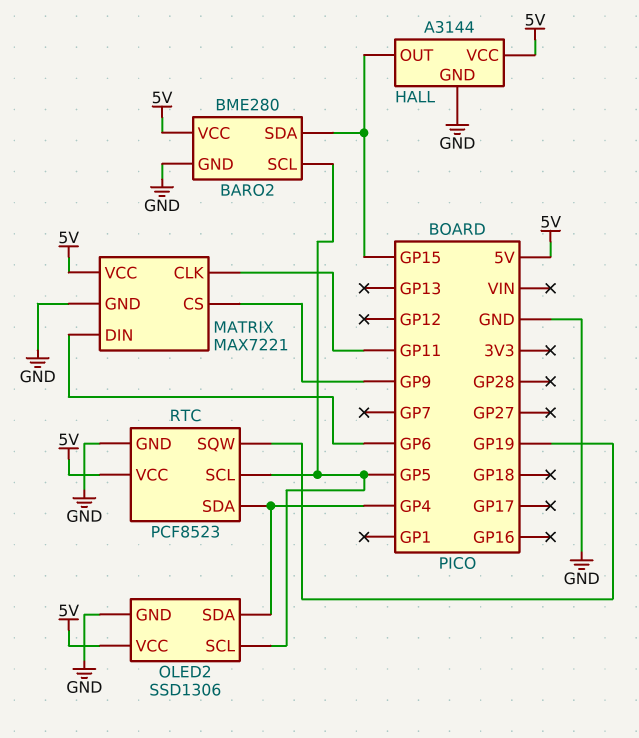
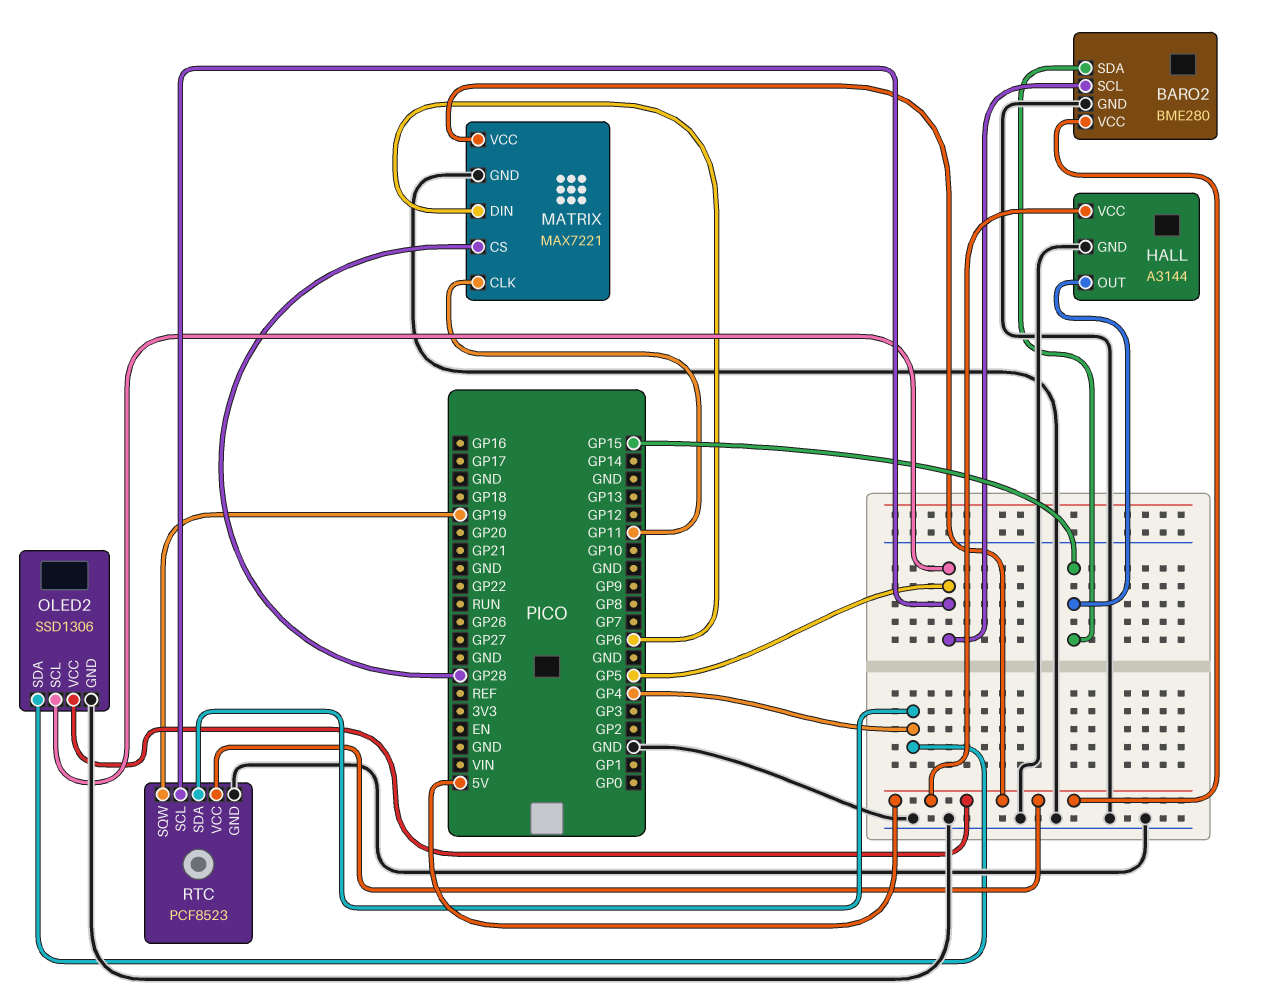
MATRIX pin CS: GP9 -> GP28

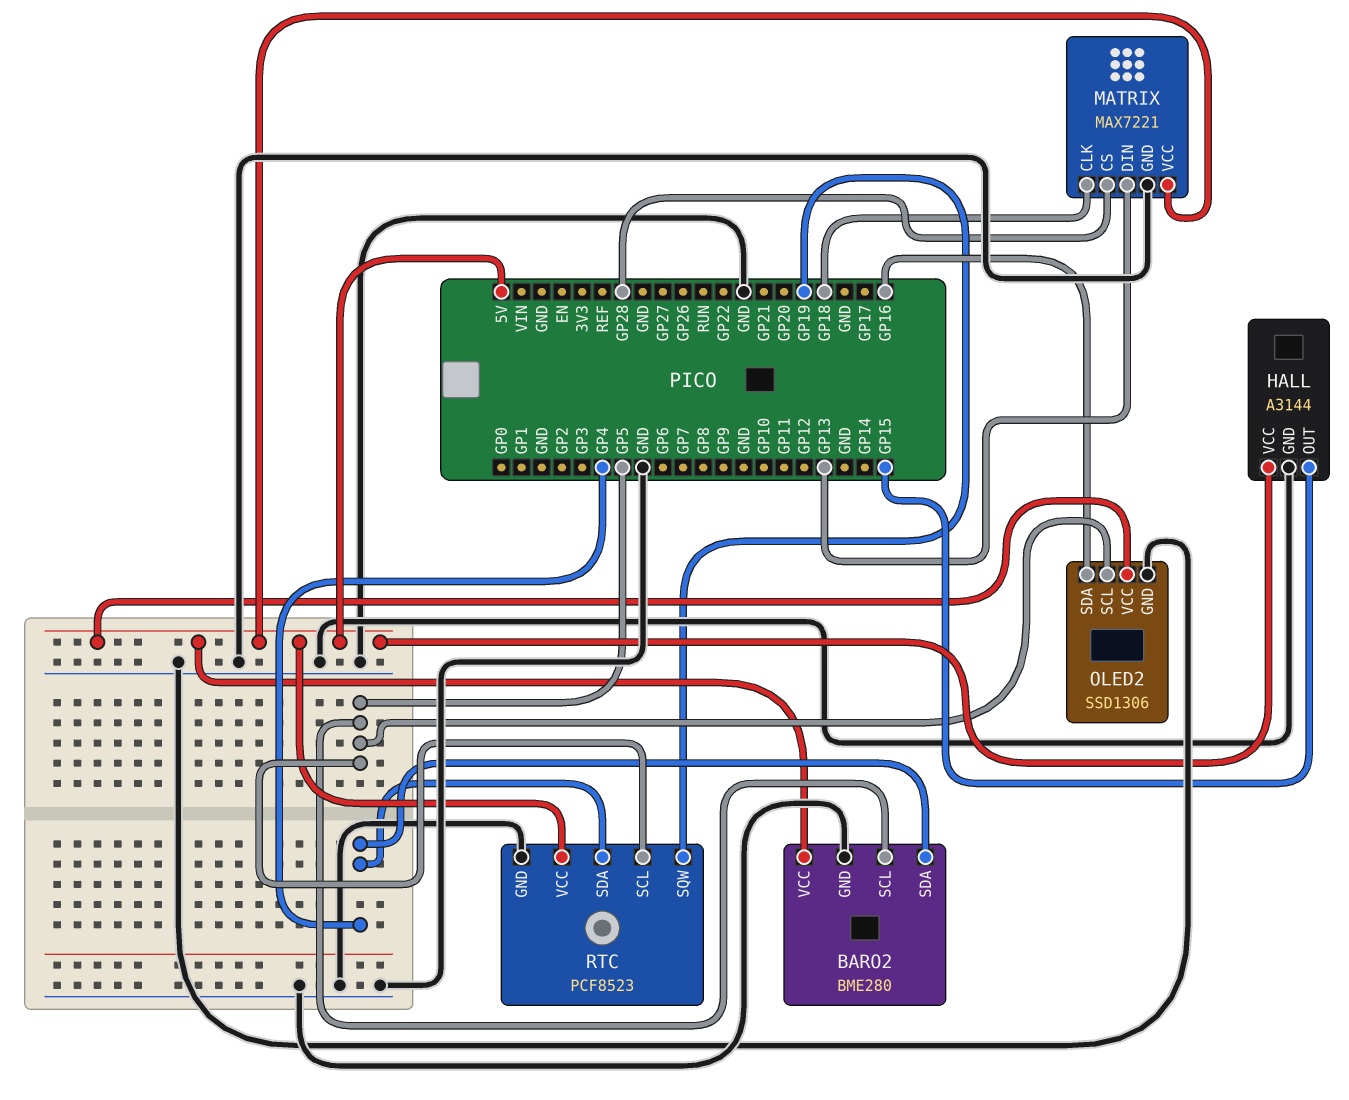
BARO2 pin SDA: GP15 -> GP4
MATRIX pin CLK: GP11 -> GP18
MATRIX pin DIN: GP6 -> GP13
OLED2 pin SDA: GP4 -> GP16

